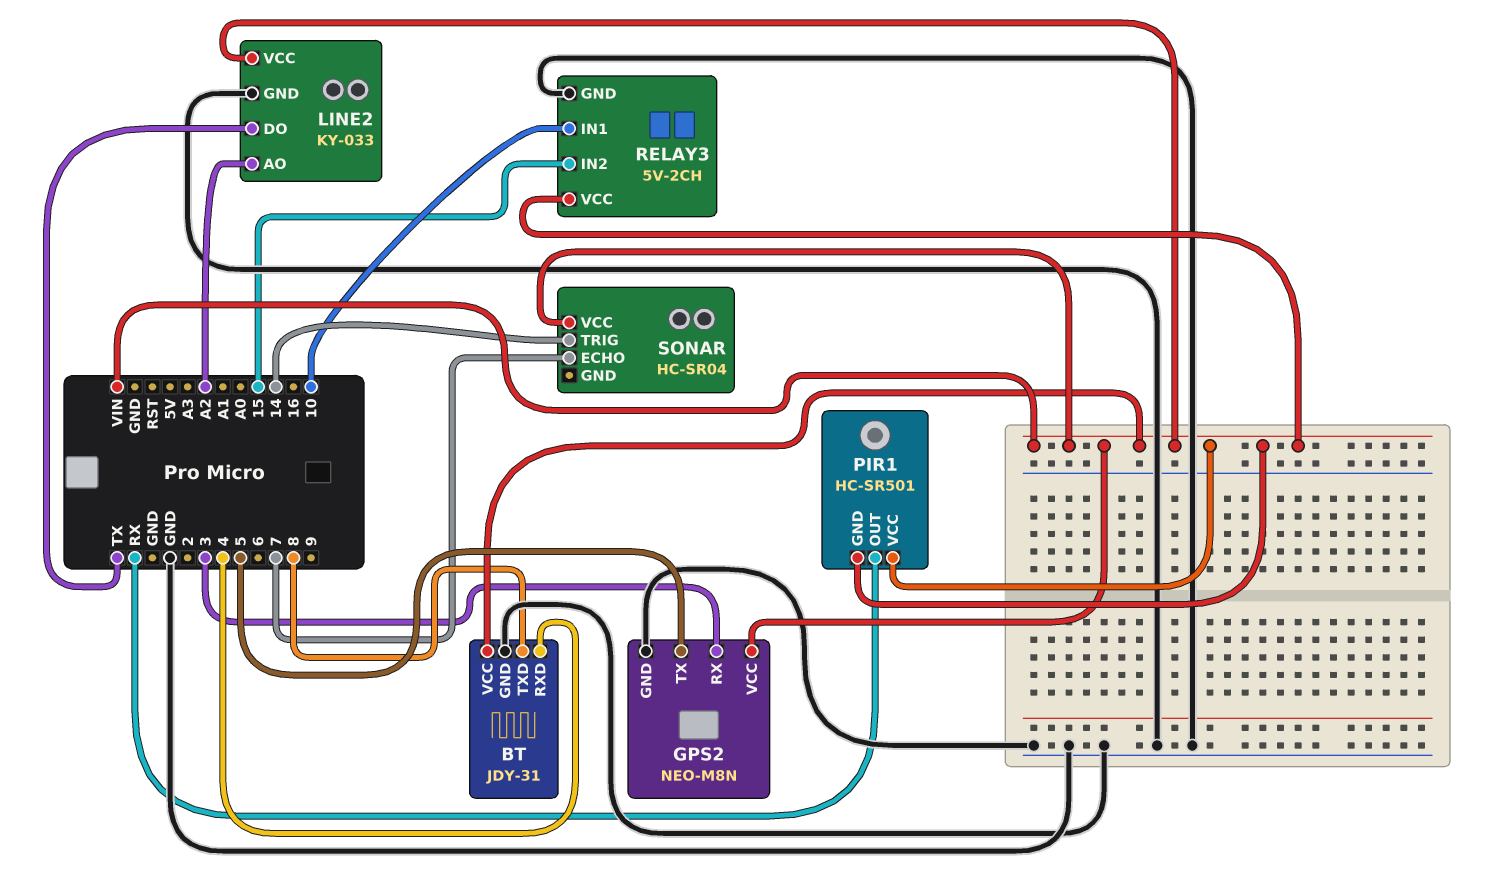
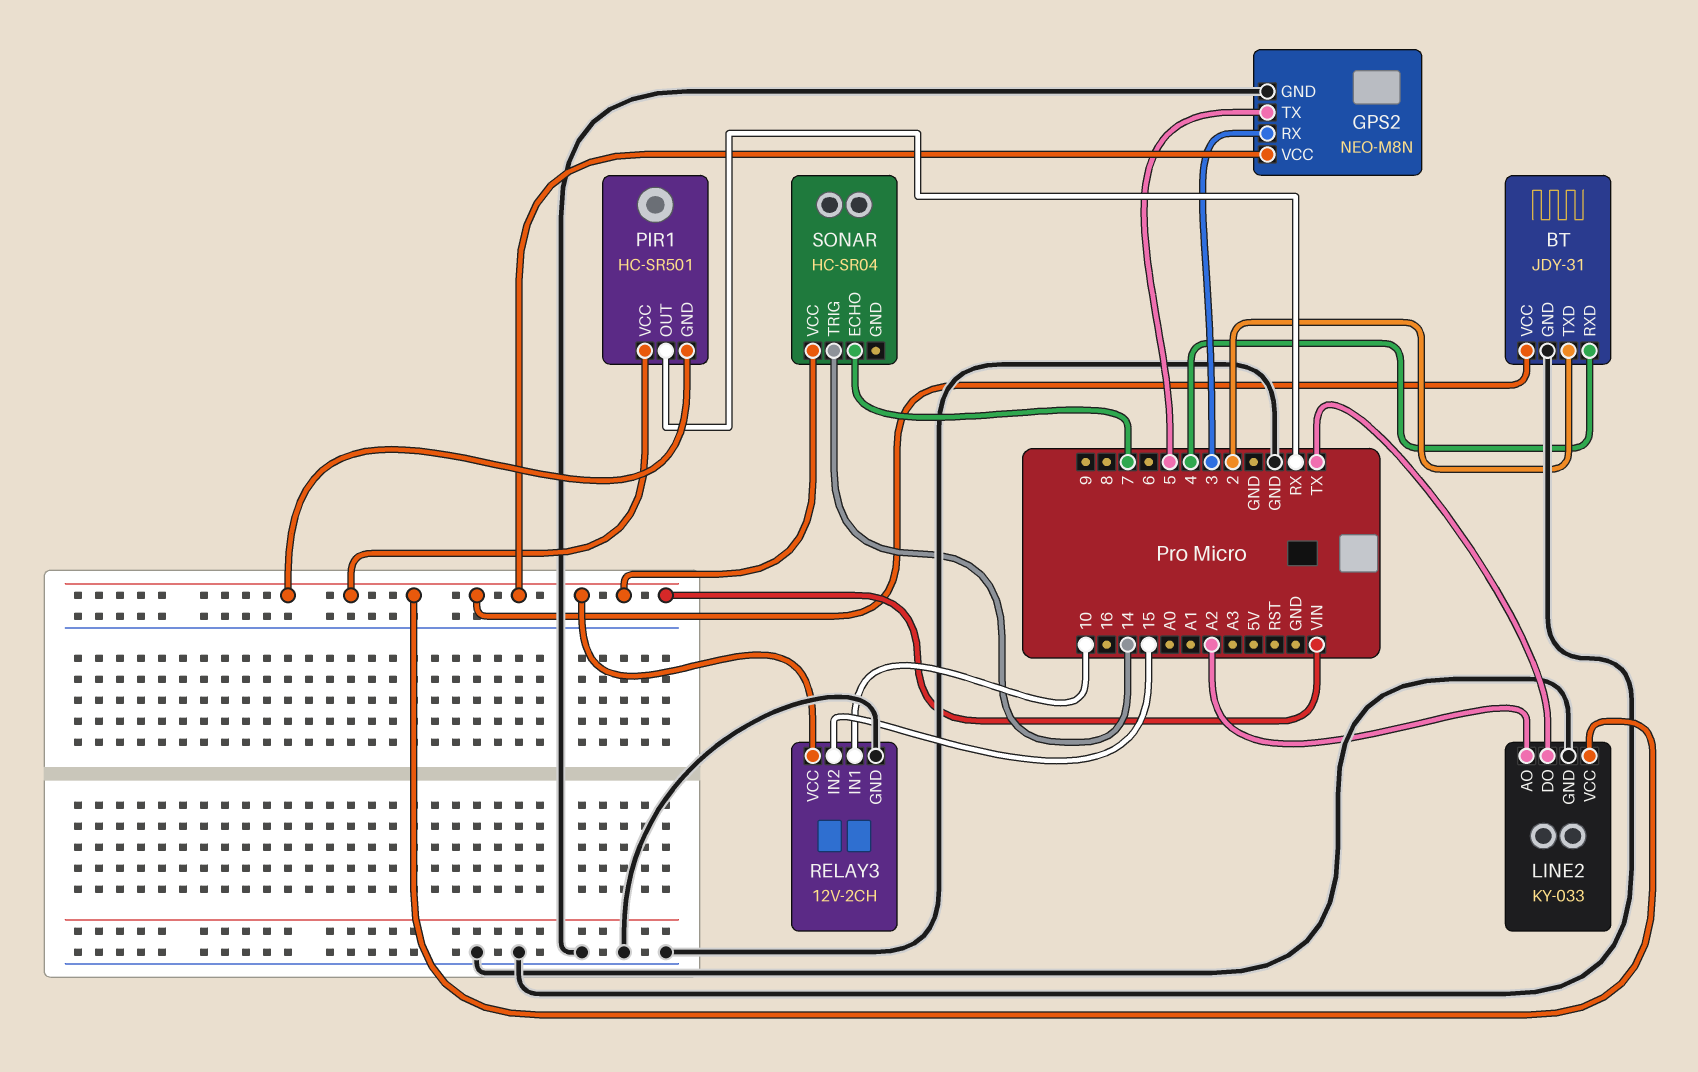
BT pin TXD: 8 -> 2
RELAY3: 5V-2CH -> 12V-2CH

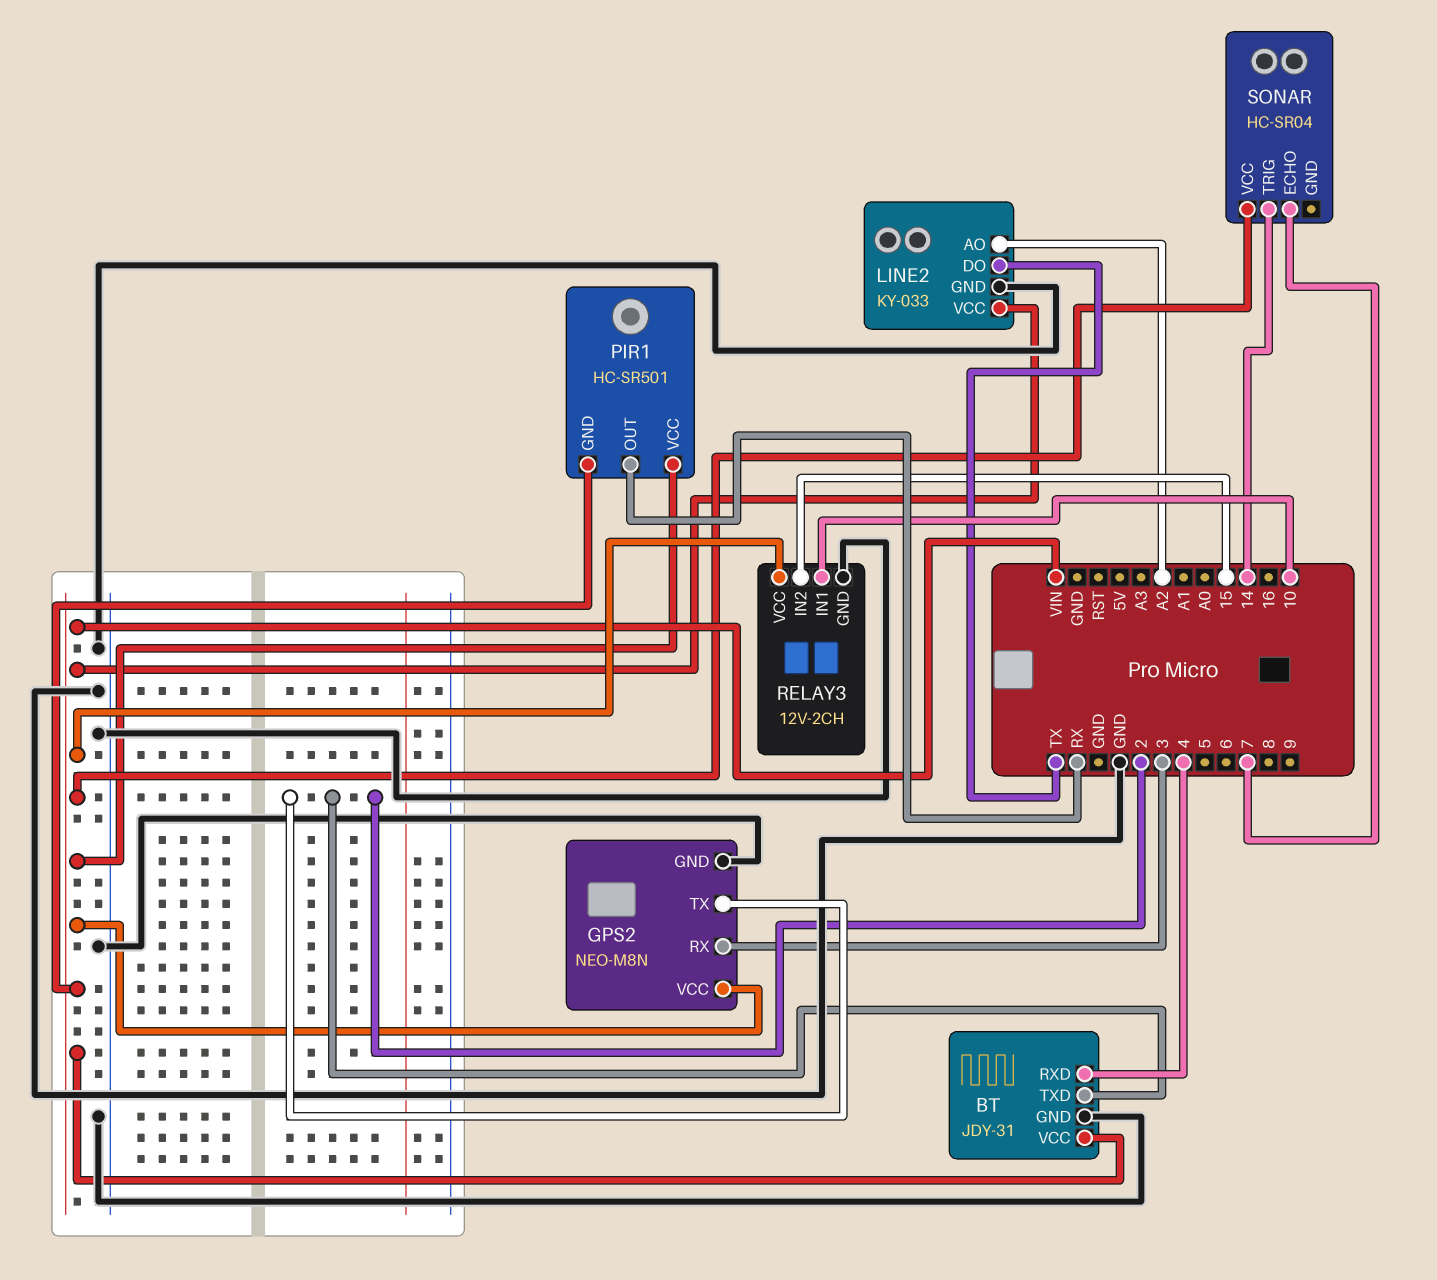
GPS2 pin TX: 5 -> 2

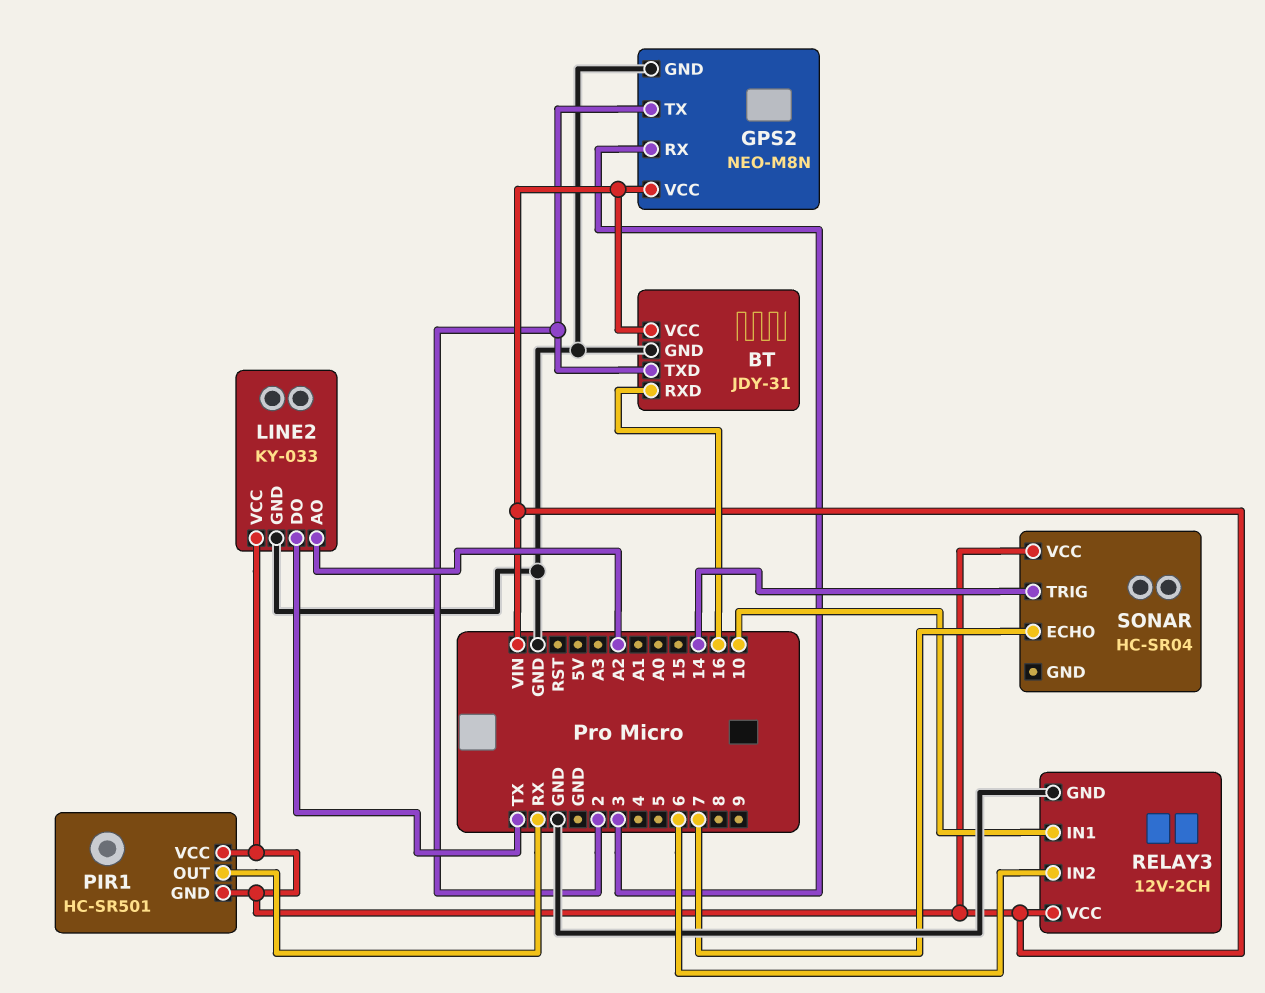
BT pin RXD: 4 -> 16
RELAY3 pin IN2: 15 -> 6

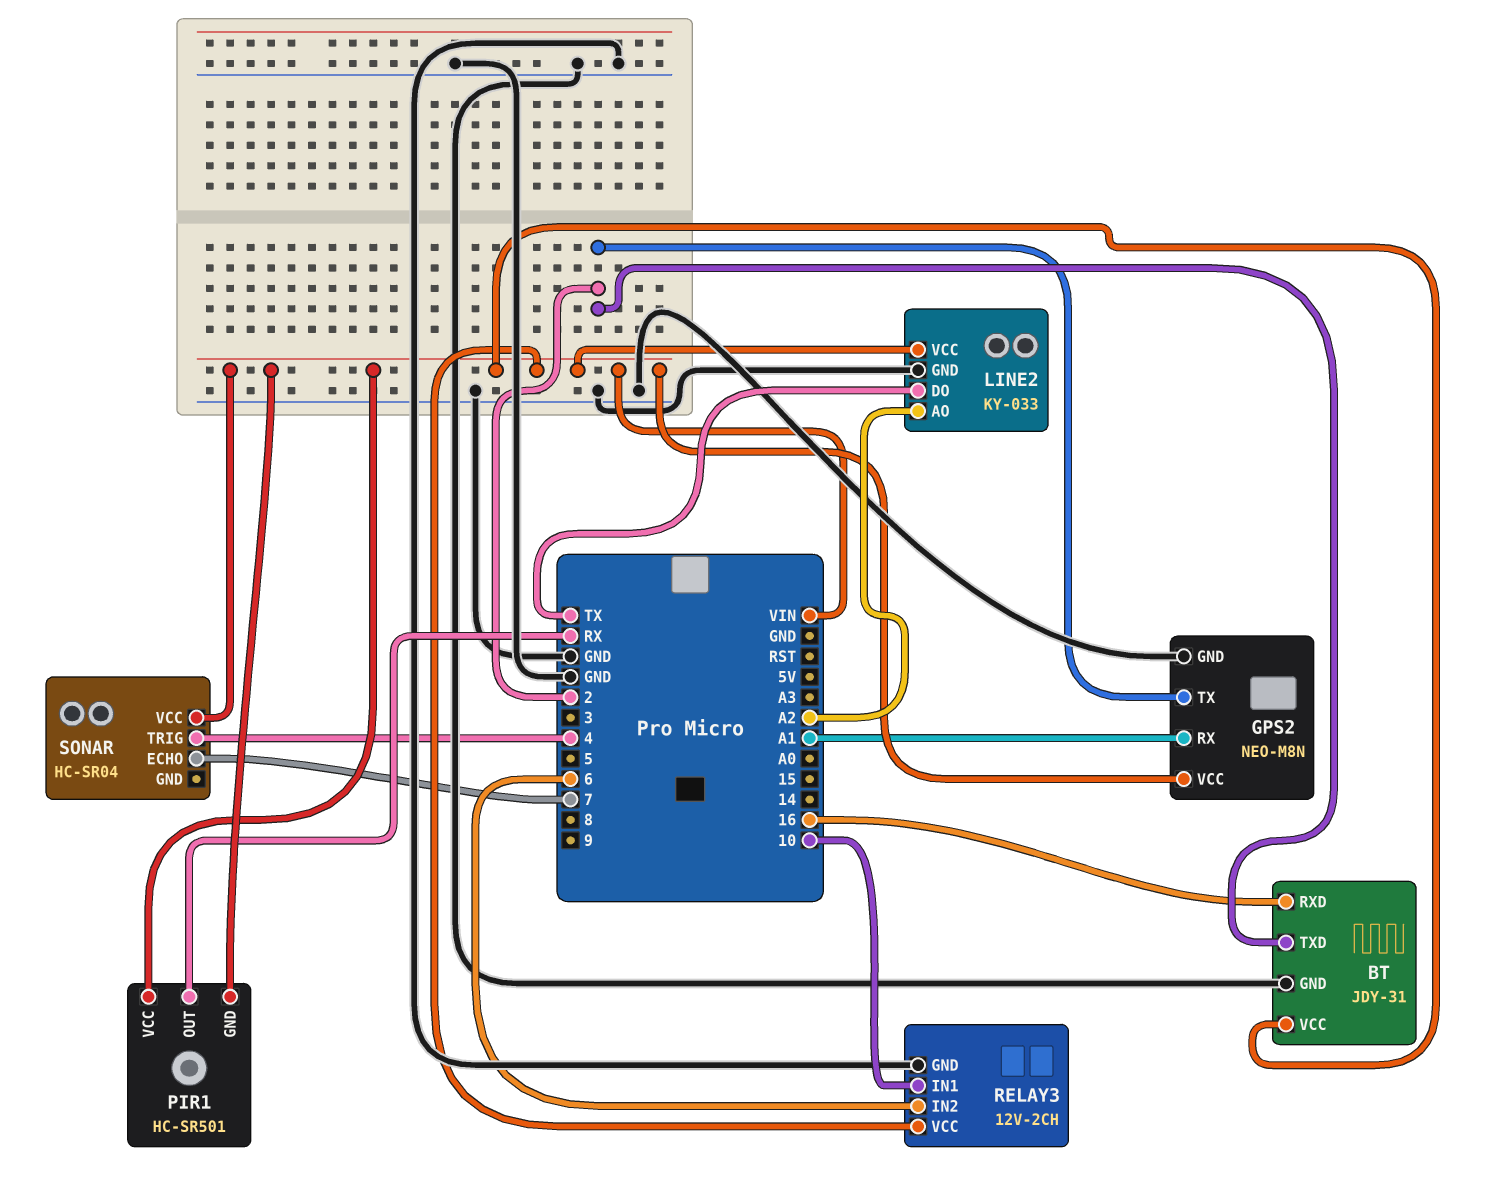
GPS2 pin RX: 3 -> A1
SONAR pin TRIG: 14 -> 4

